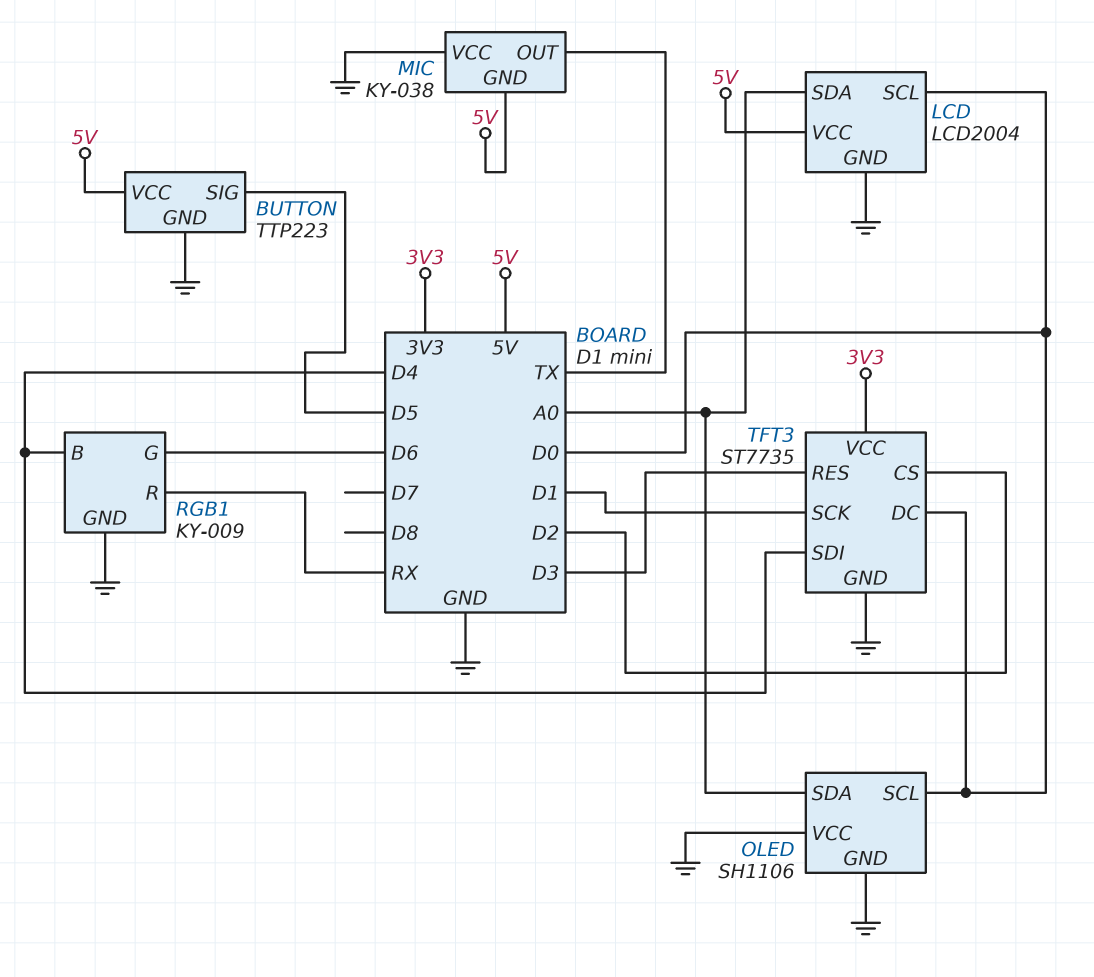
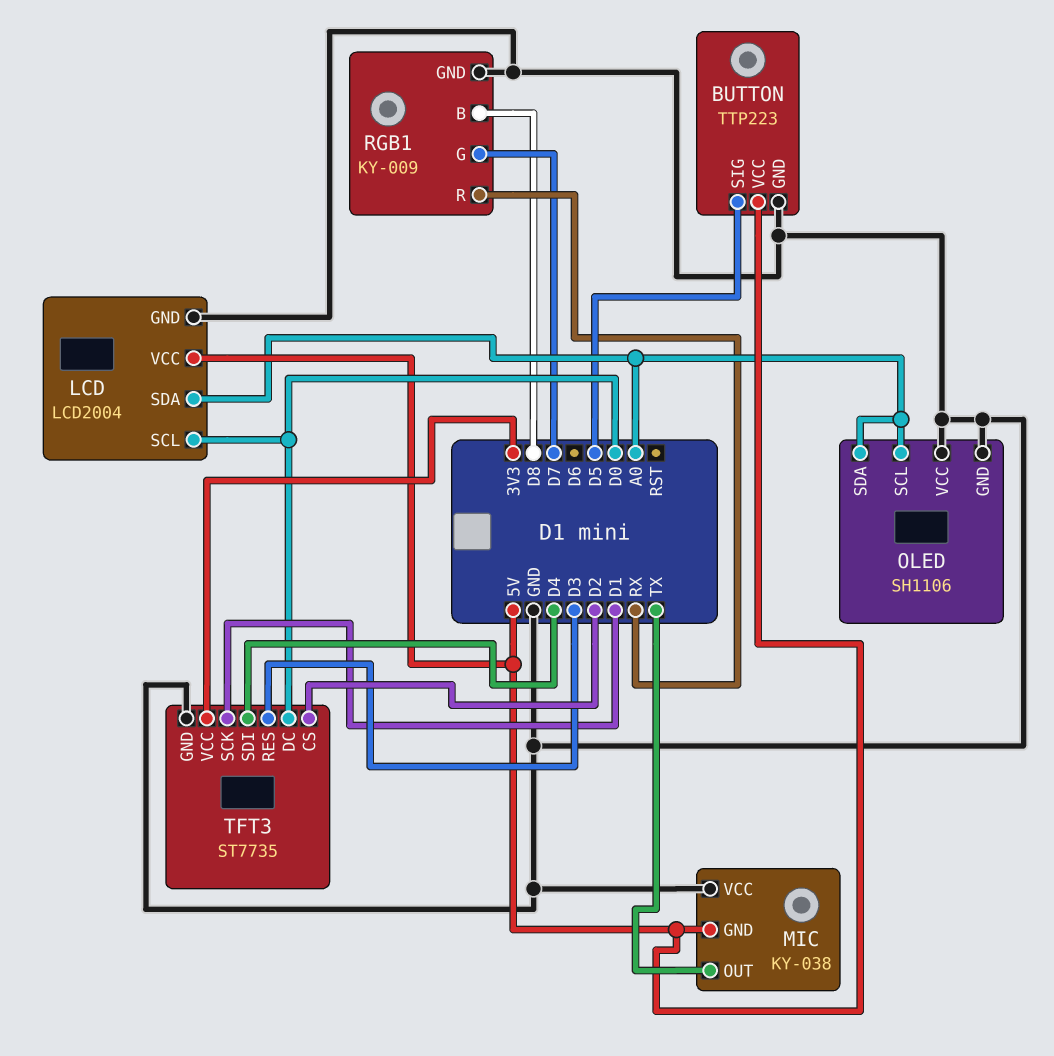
OLED pin SCL: D0 -> A0
RGB1 pin B: D4 -> D8
RGB1 pin G: D6 -> D7

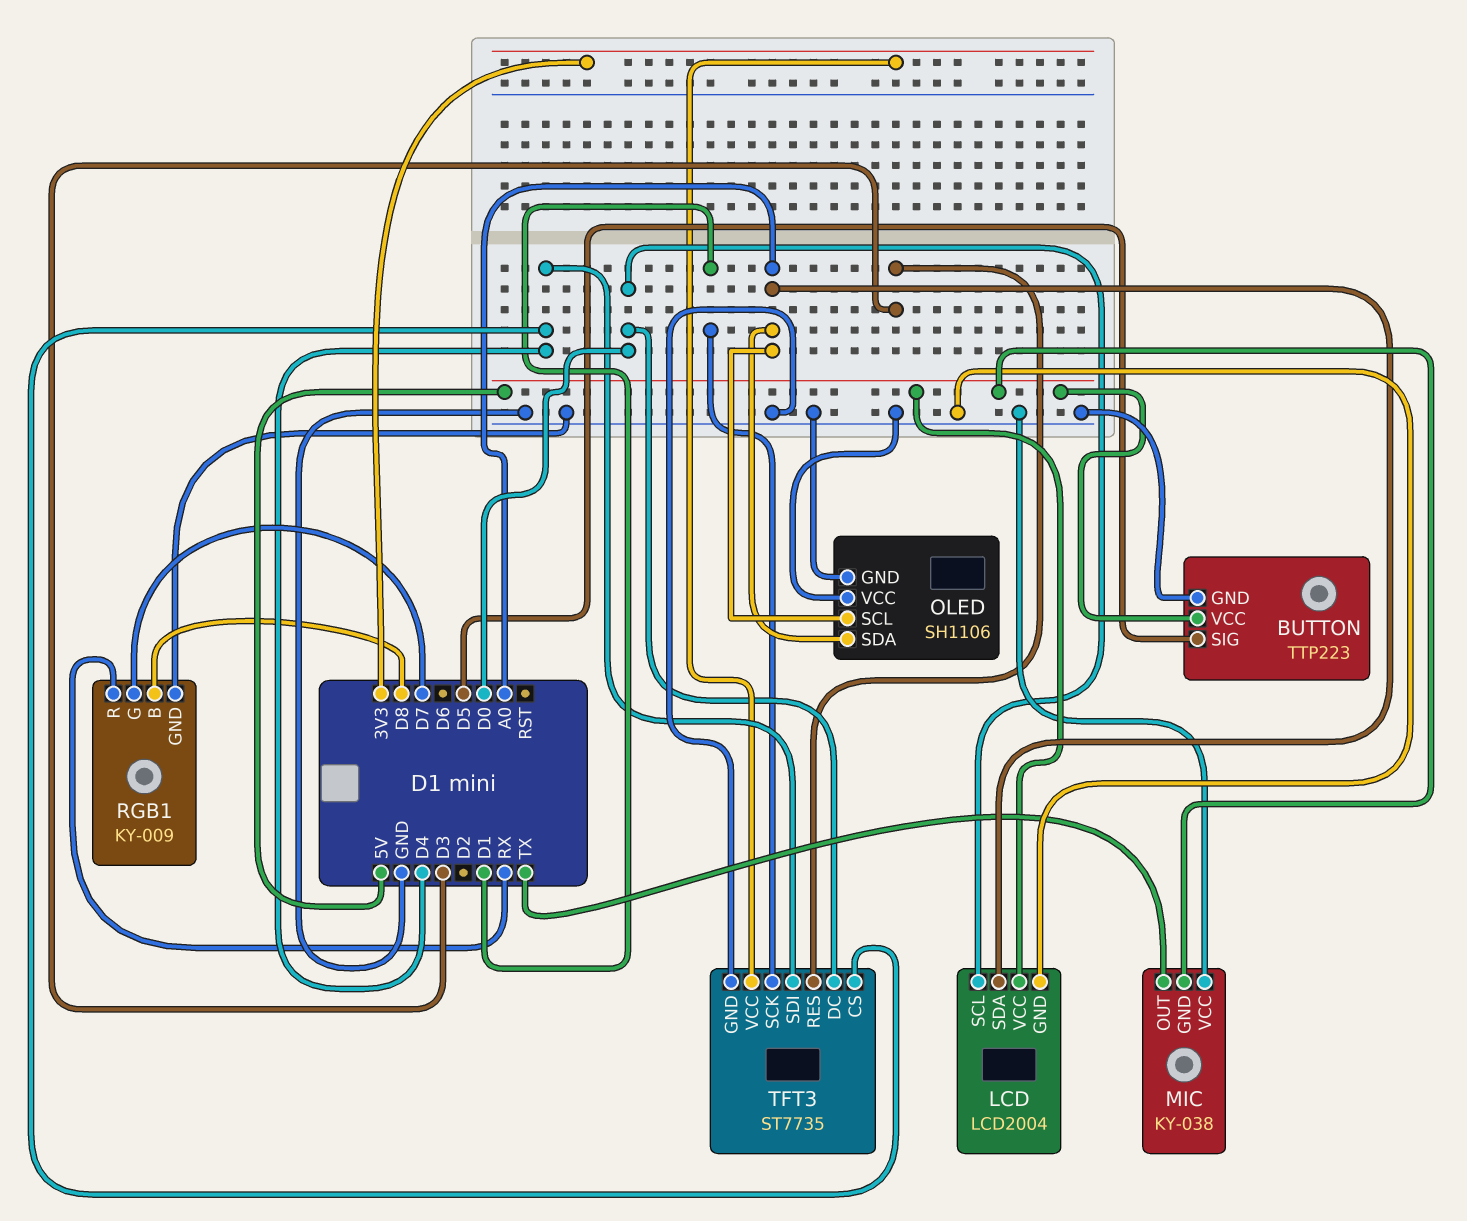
TFT3 pin CS: D2 -> D4

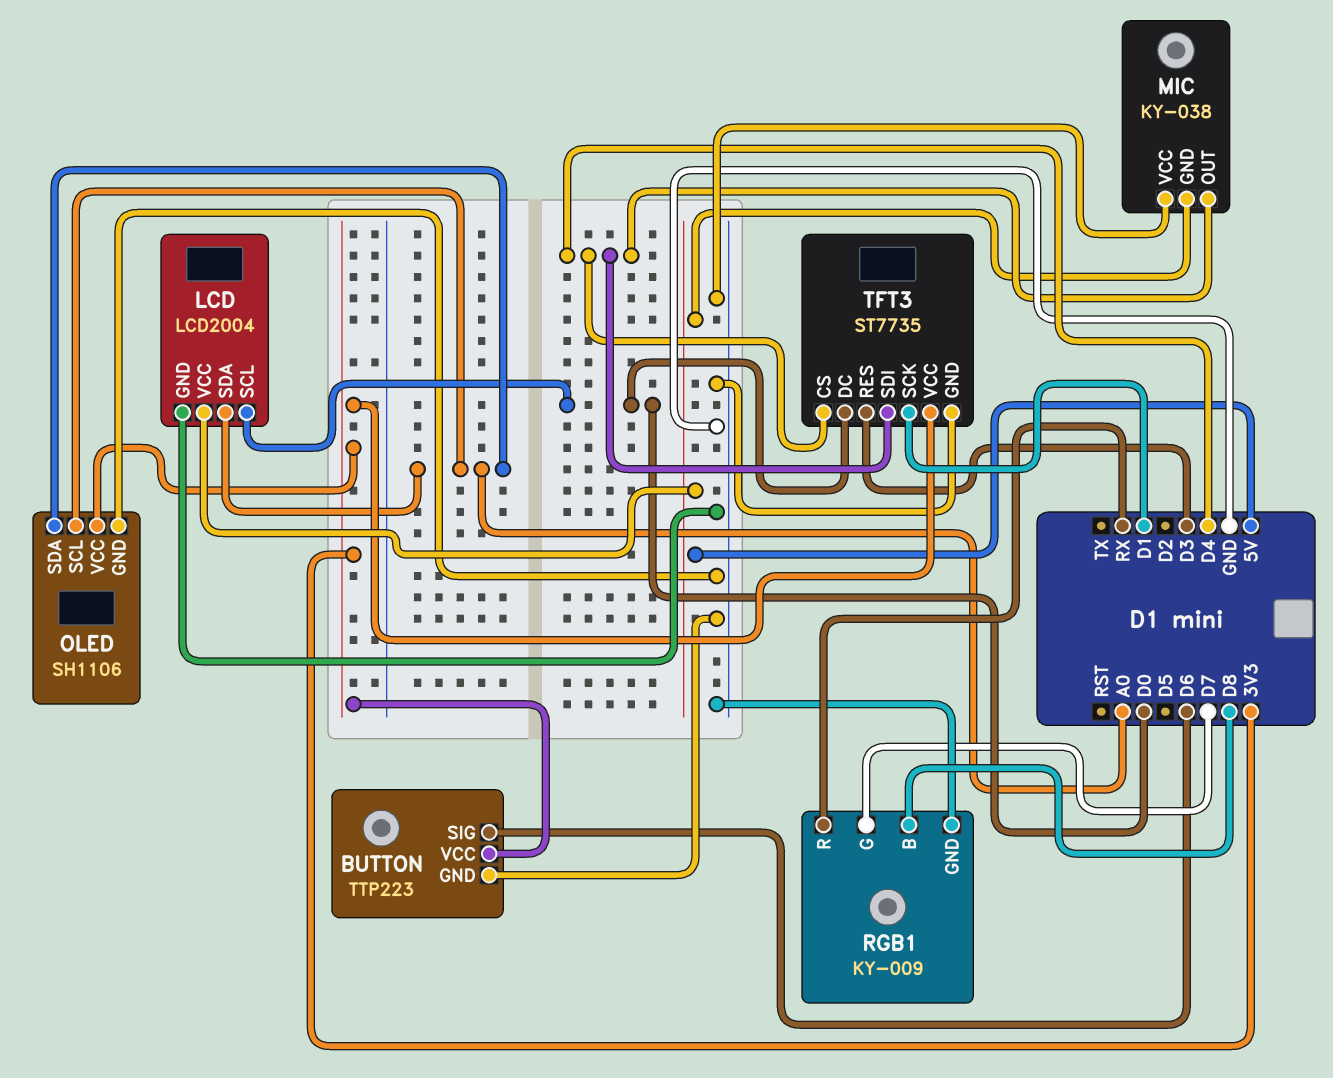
BUTTON pin SIG: D5 -> D6
BUTTON pin VCC: 5V -> 3V3
MIC pin OUT: TX -> D4
OLED pin VCC: GND -> 3V3

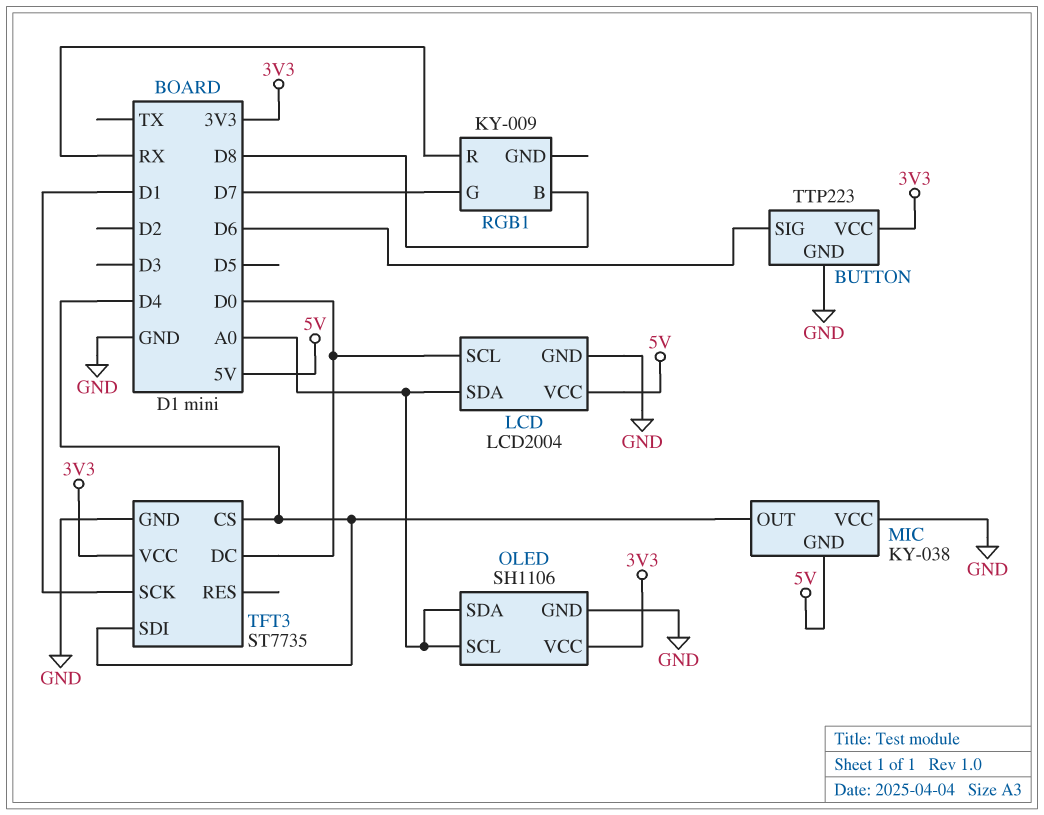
RGB1 pin GND: GND -> none
TFT3 pin RES: D3 -> none

